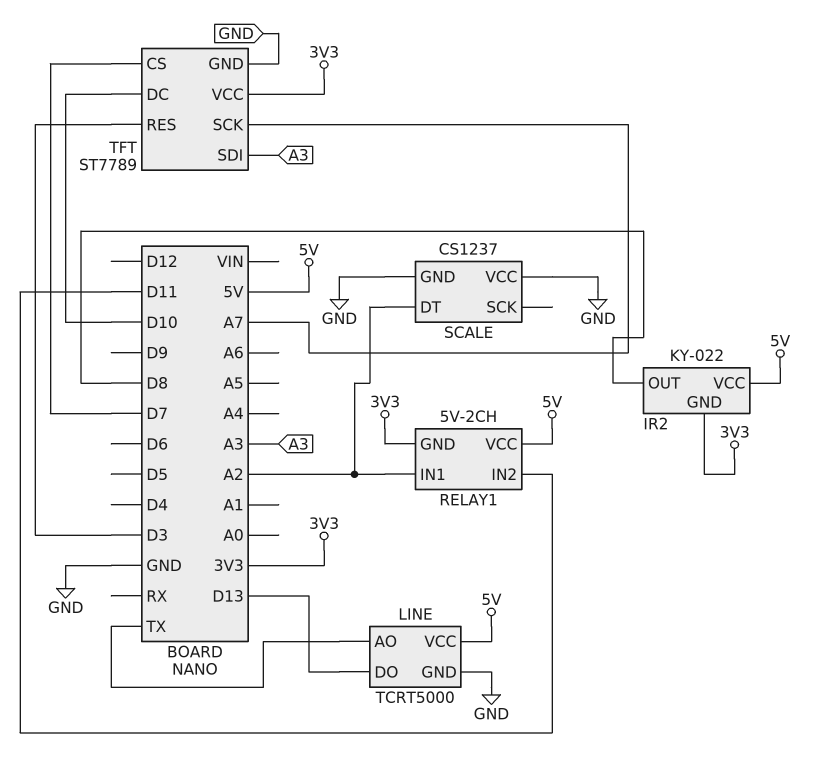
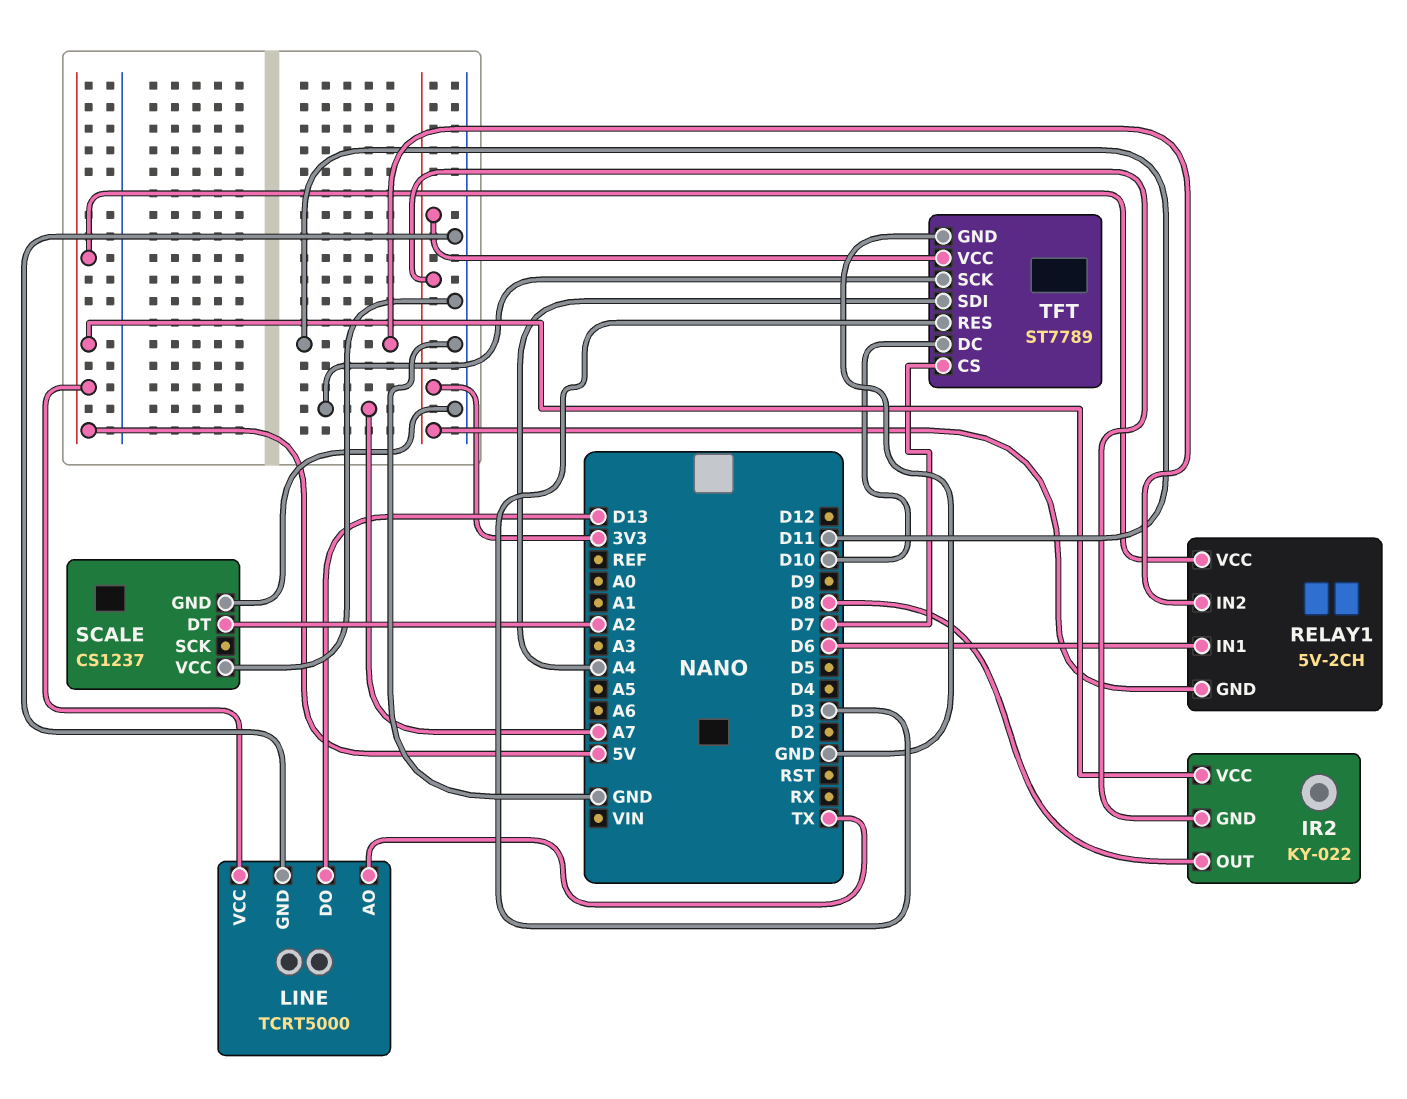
RELAY1 pin IN1: A2 -> D6
TFT pin SDI: A3 -> A4

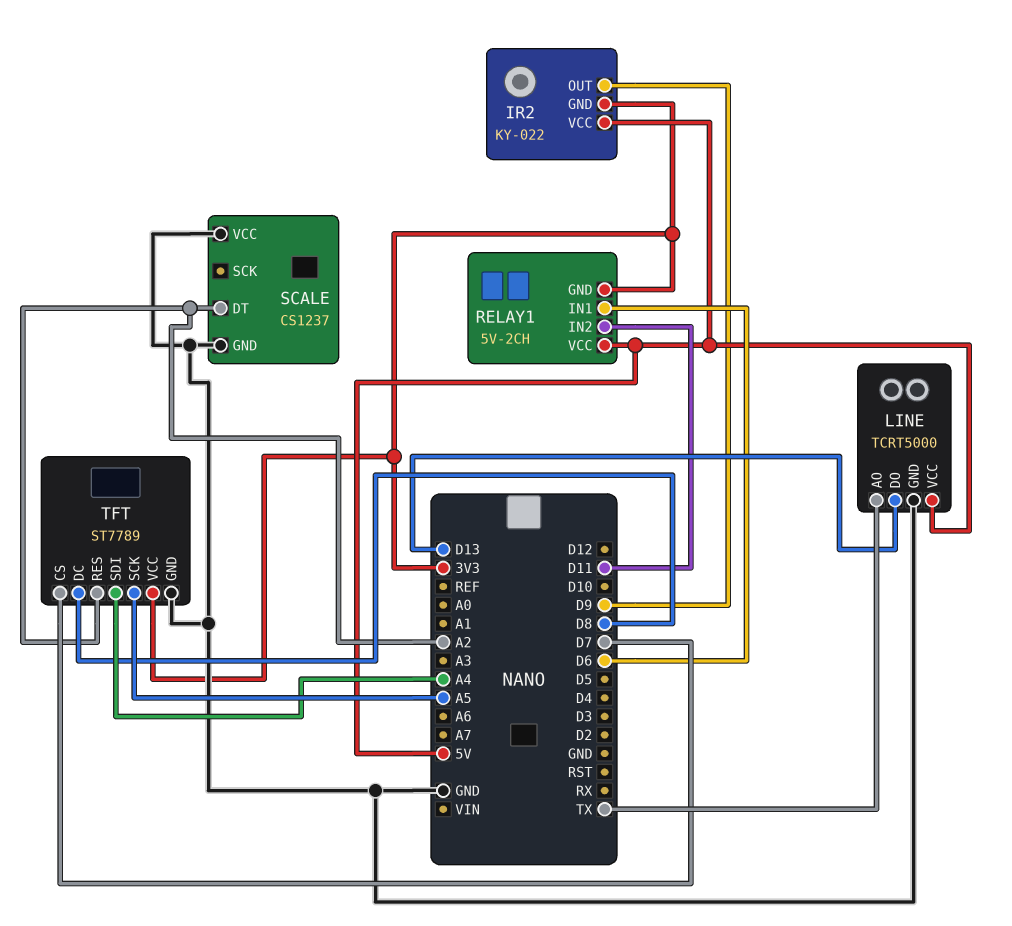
IR2 pin OUT: D8 -> D9
TFT pin DC: D10 -> D8
TFT pin RES: D3 -> A2
TFT pin SCK: A7 -> A5

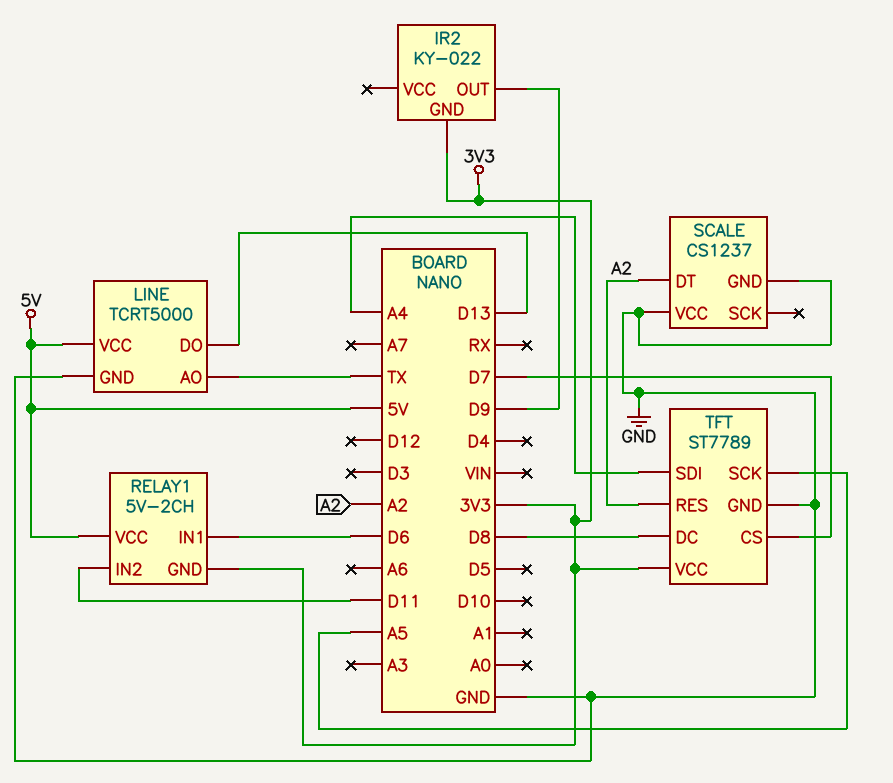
IR2 pin VCC: 5V -> none

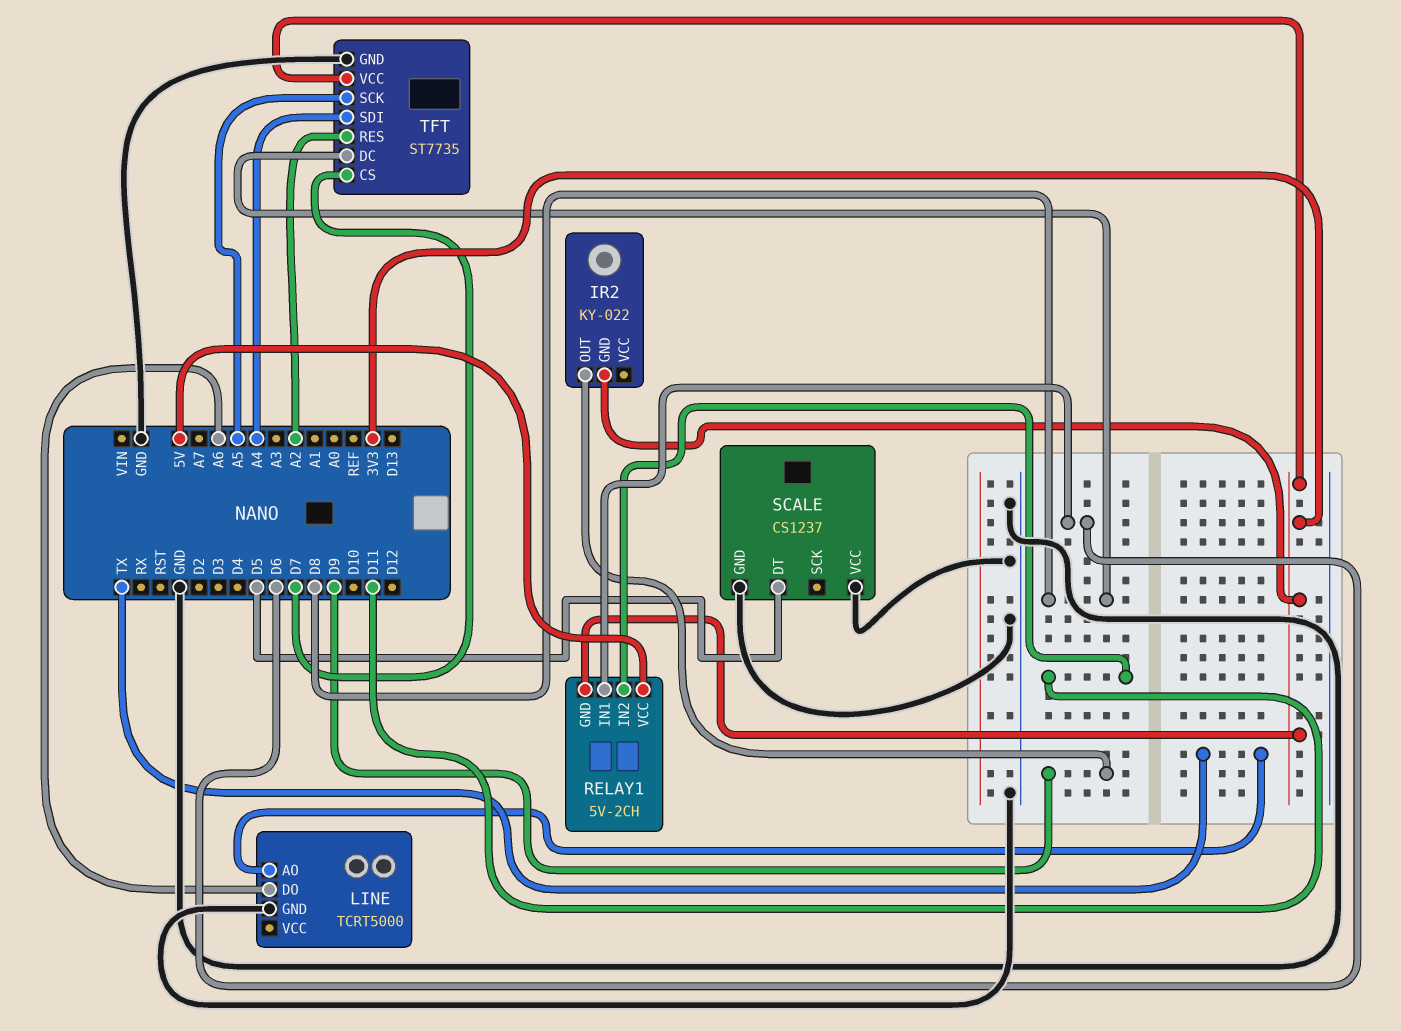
LINE pin DO: D13 -> A6
LINE pin VCC: 5V -> none
SCALE pin DT: A2 -> D5
TFT: ST7789 -> ST7735

